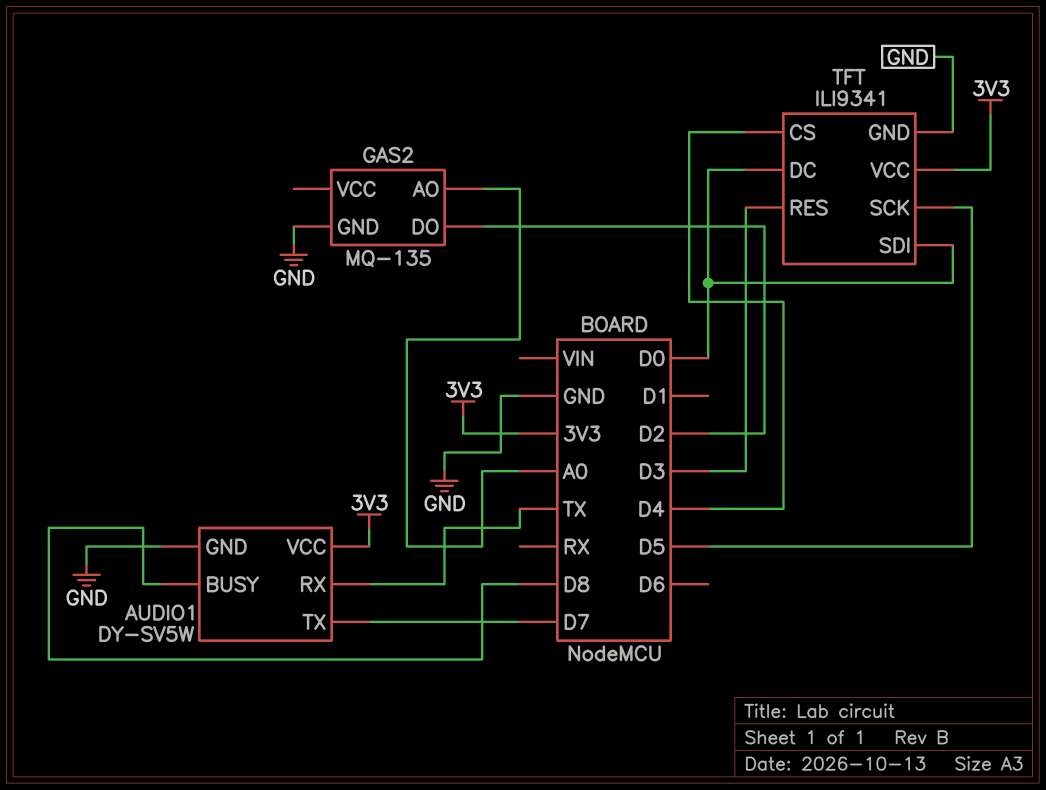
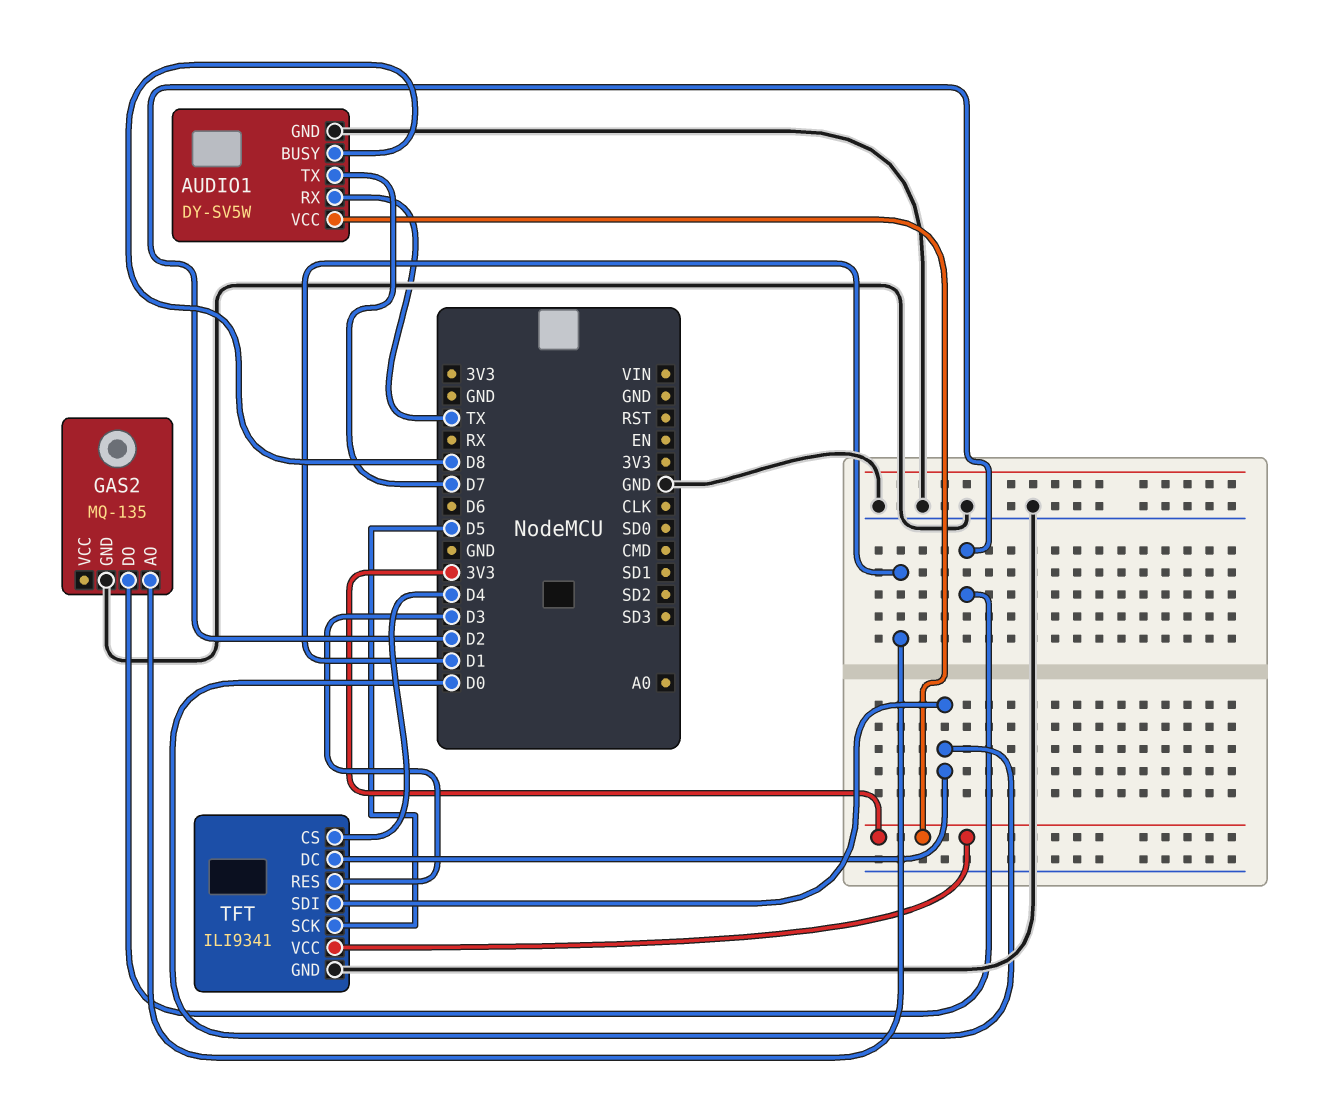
GAS2 pin AO: A0 -> D1

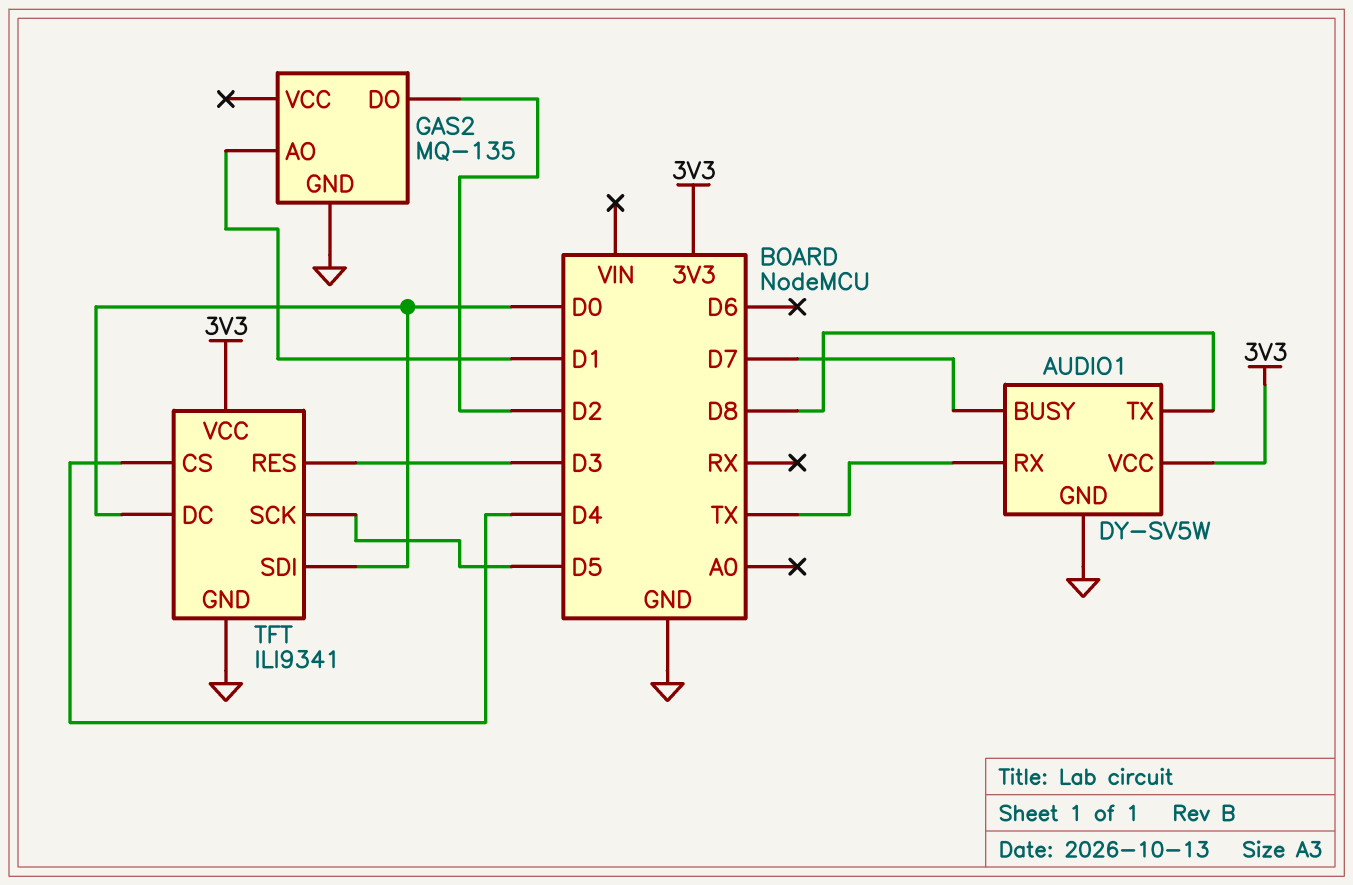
AUDIO1 pin BUSY: D8 -> D7
AUDIO1 pin TX: D7 -> D8

